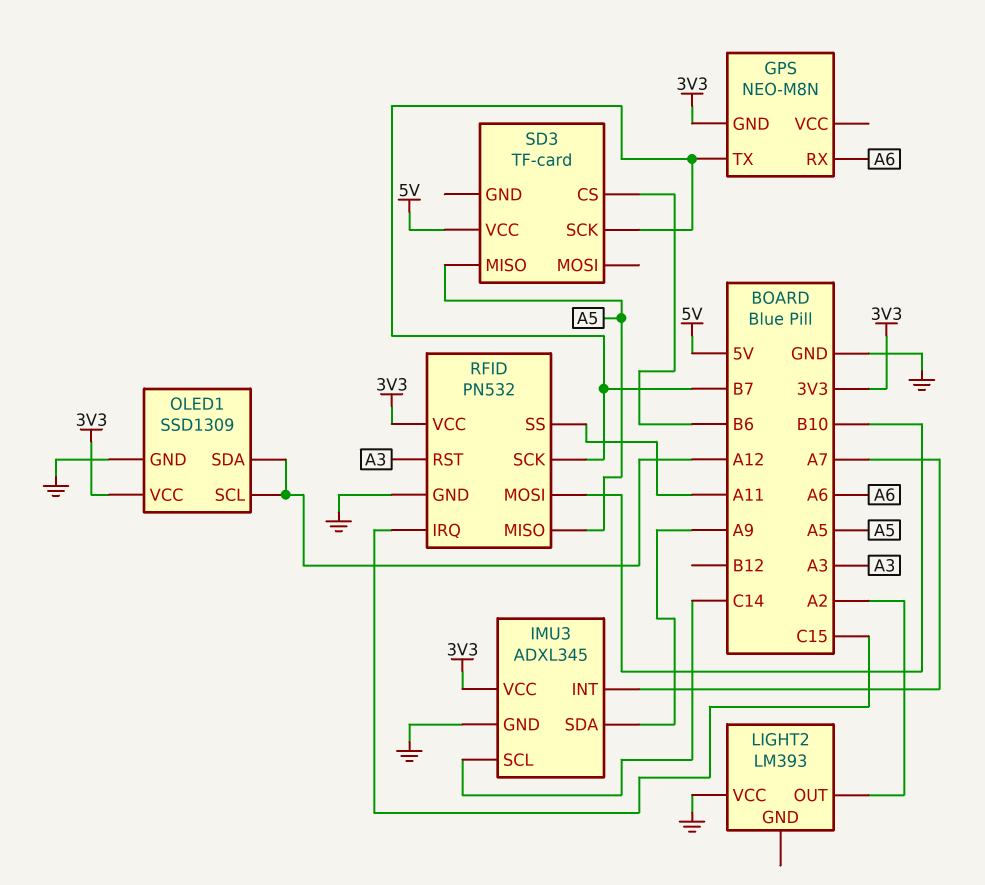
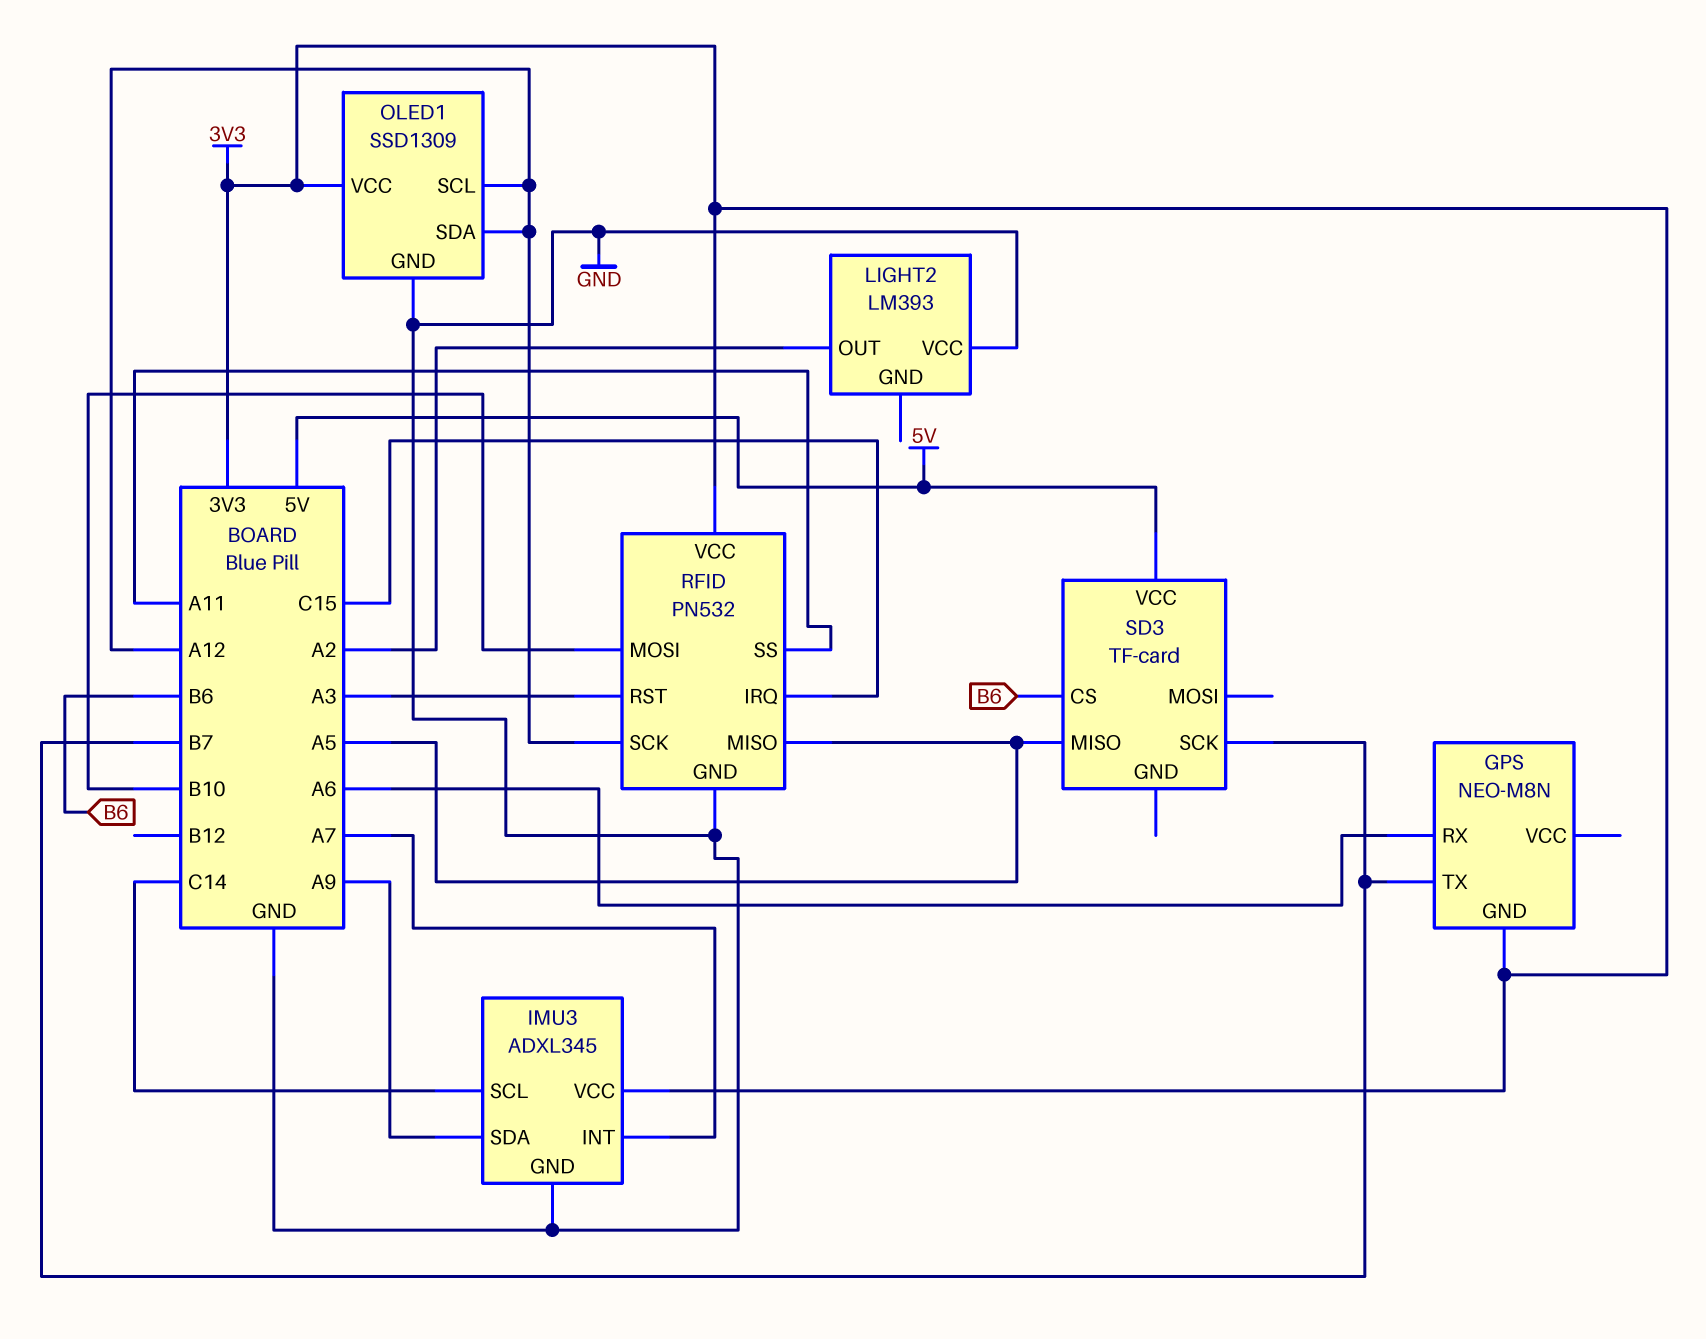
RFID pin SCK: B7 -> A12

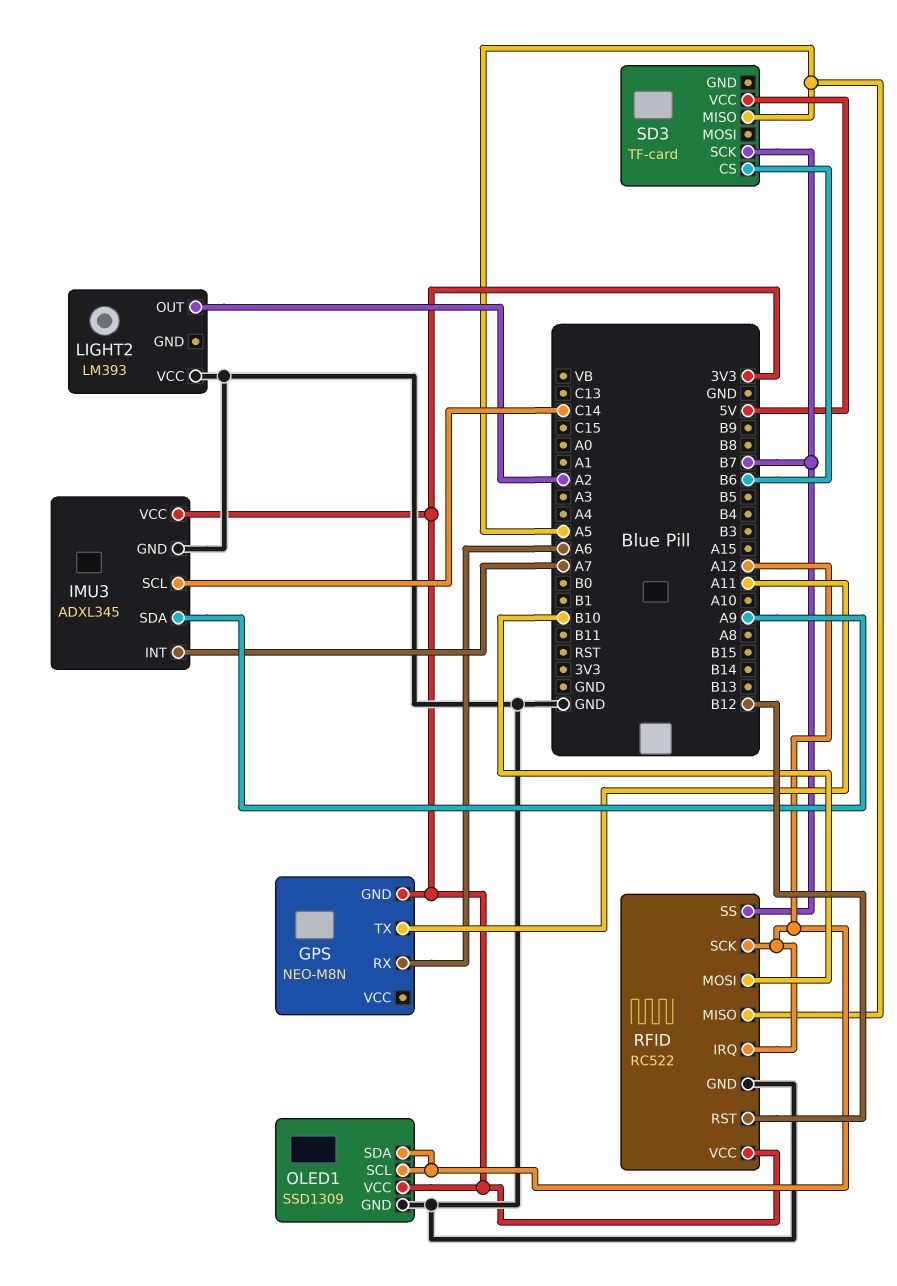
GPS pin TX: B7 -> A11
RFID: PN532 -> RC522
RFID pin IRQ: C15 -> A12
RFID pin RST: A3 -> B12
RFID pin SS: A11 -> B7

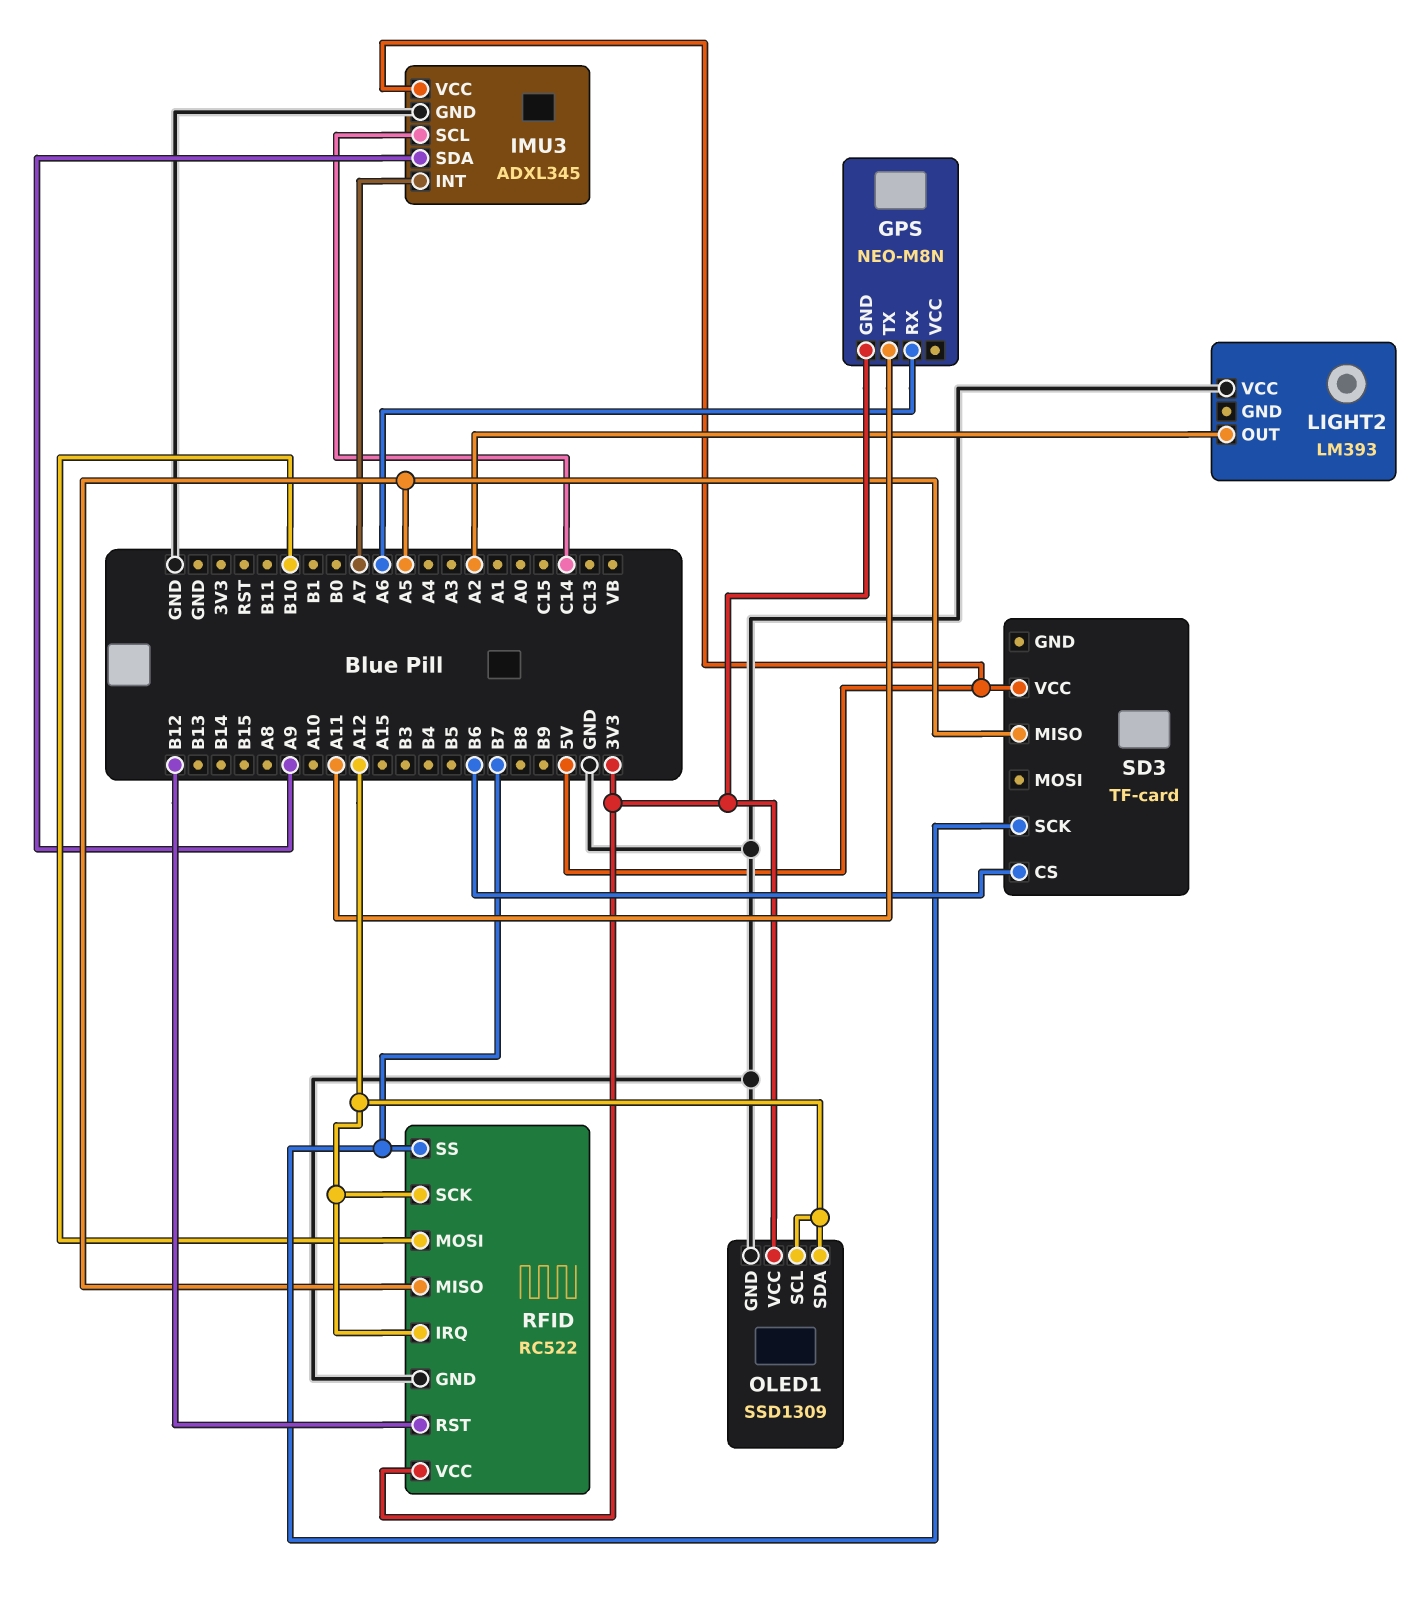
IMU3 pin VCC: 3V3 -> 5V

